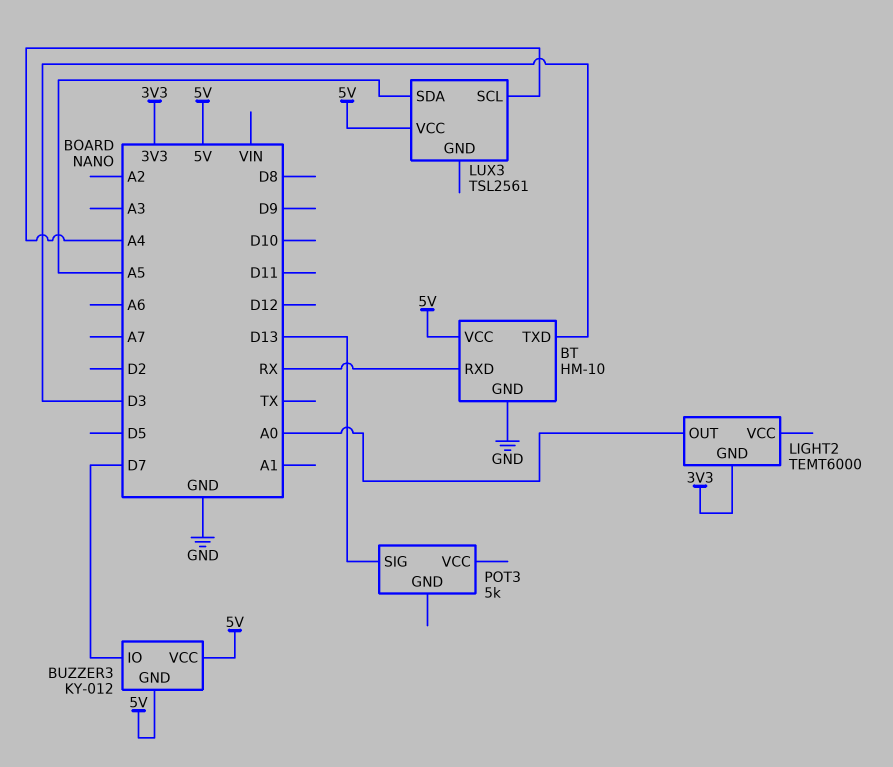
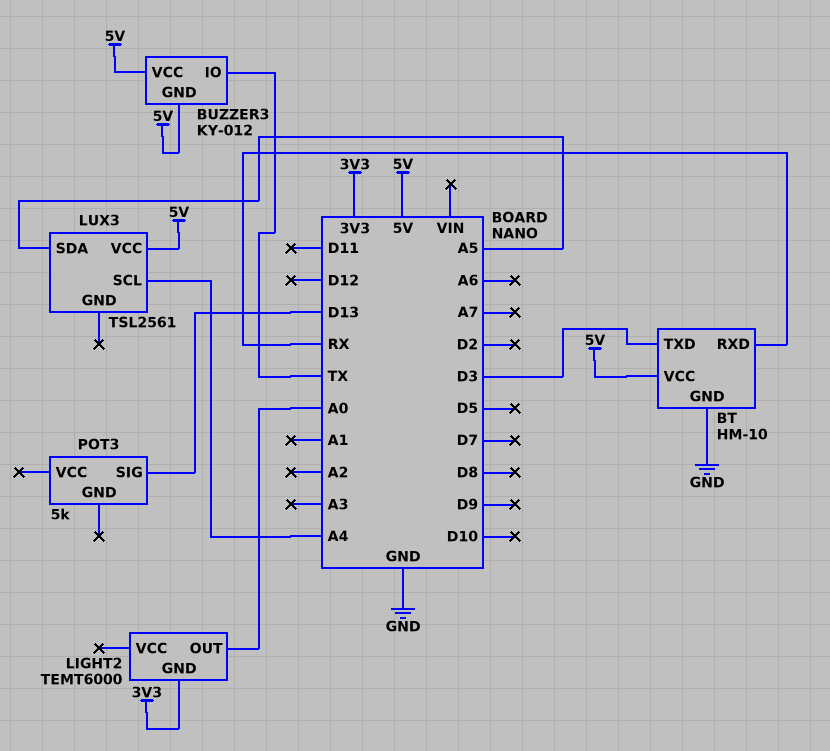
BUZZER3 pin IO: D7 -> TX

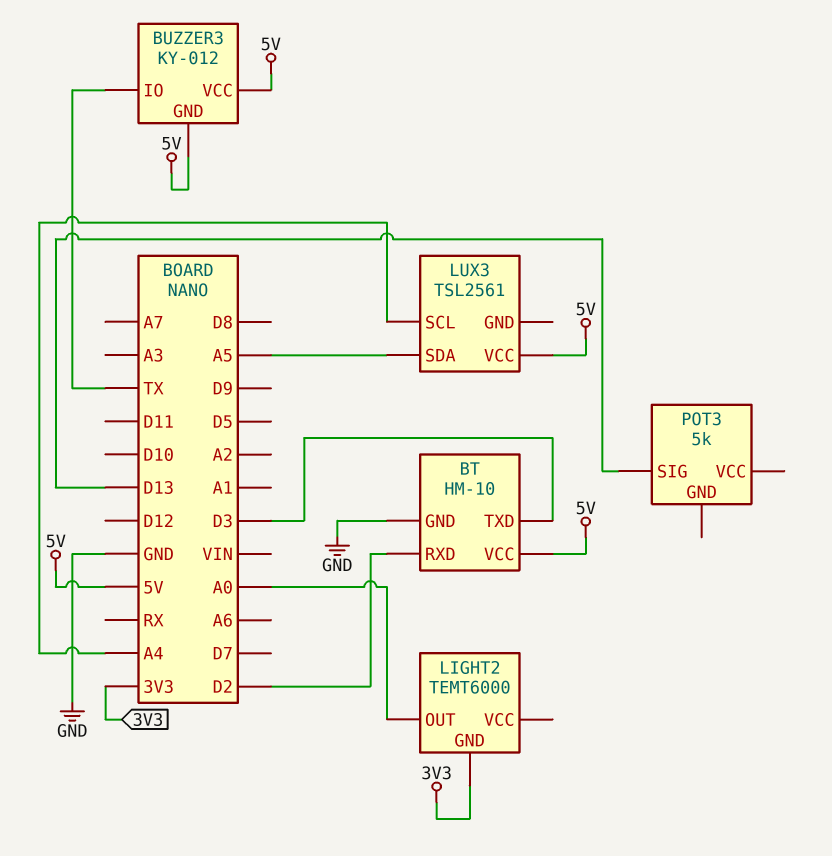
BT pin RXD: RX -> D2

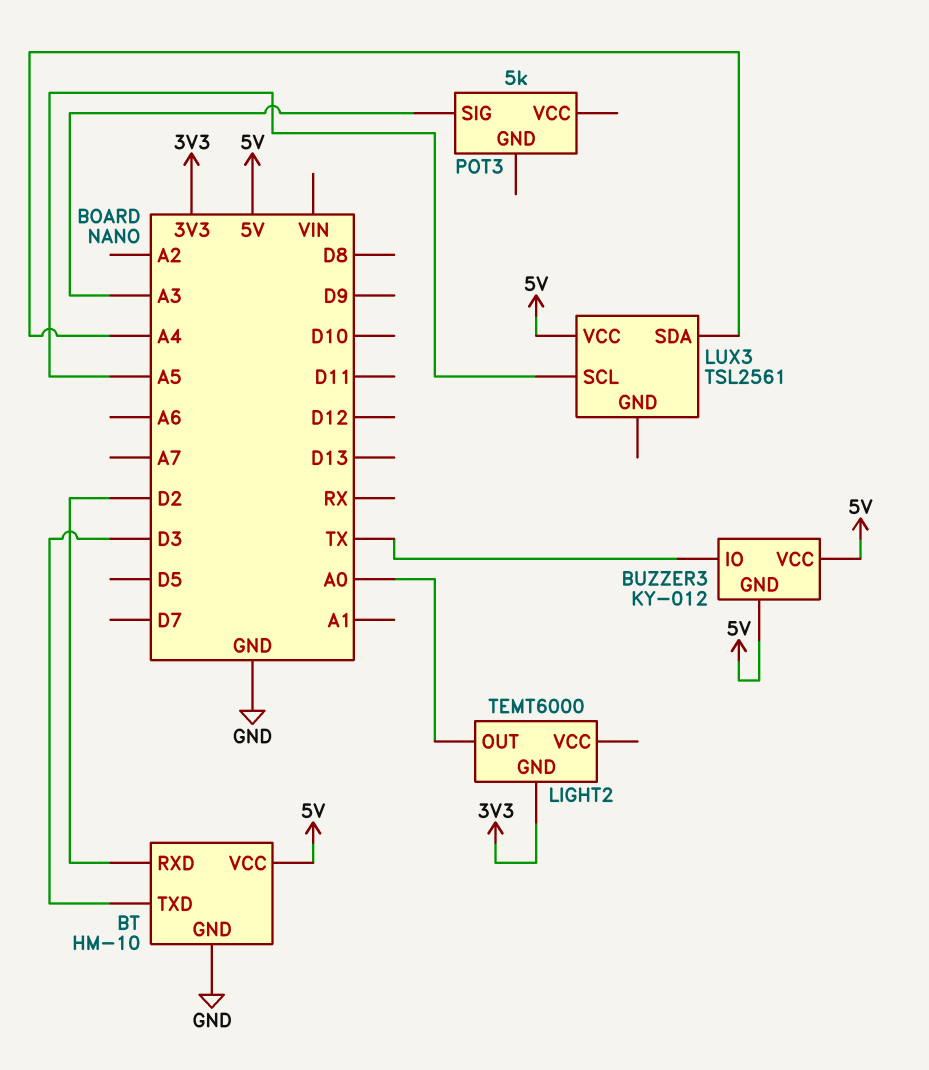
LUX3 pin SCL: A4 -> A5
LUX3 pin SDA: A5 -> A4
POT3 pin SIG: D13 -> A3

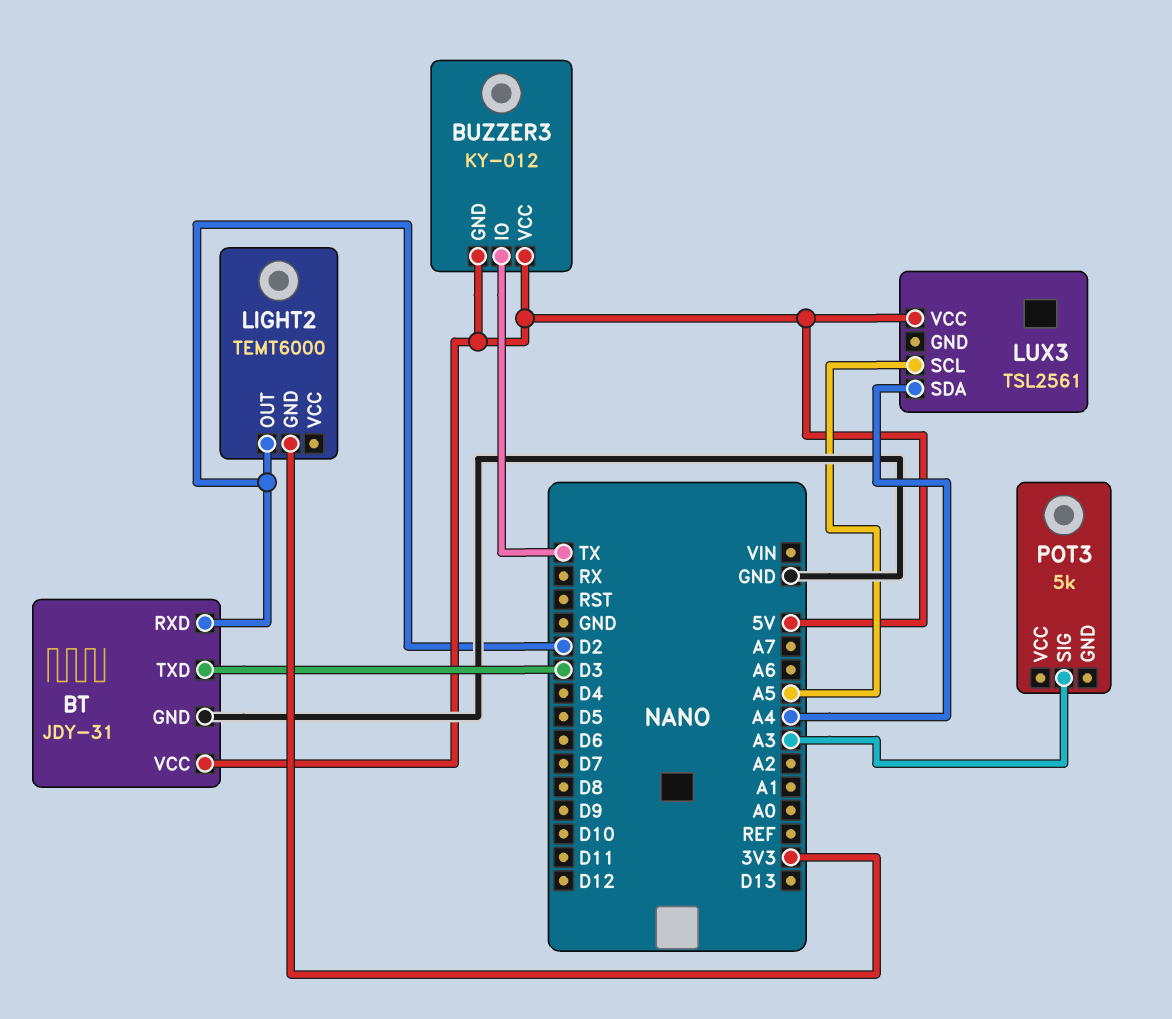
BT: HM-10 -> JDY-31
LIGHT2 pin OUT: A0 -> D2

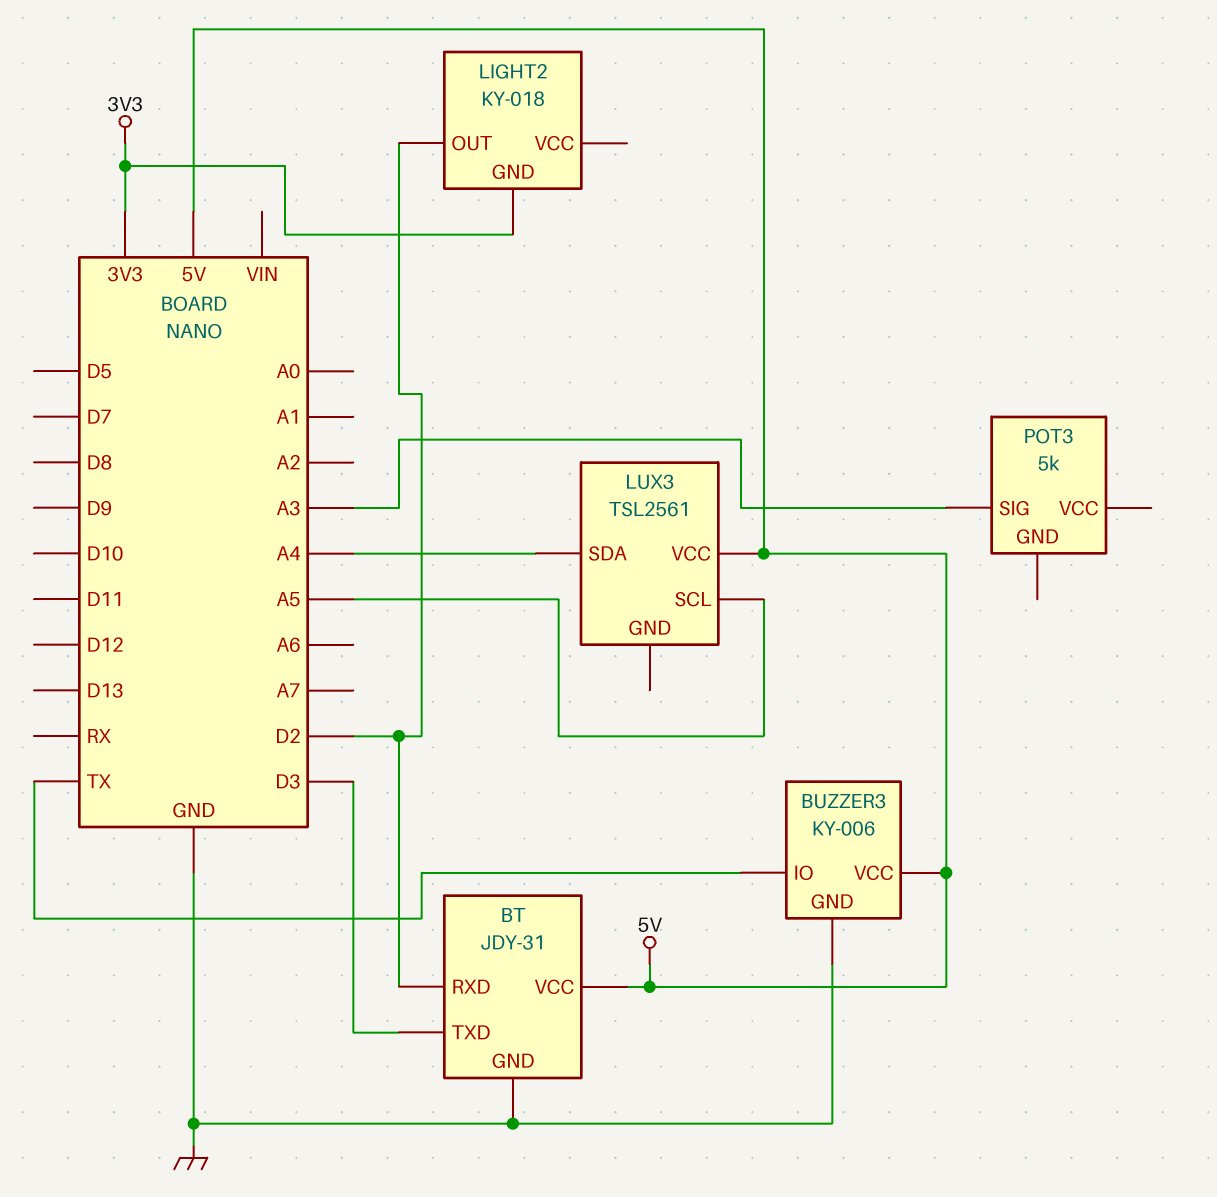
BUZZER3: KY-012 -> KY-006
BUZZER3 pin GND: 5V -> GND
LIGHT2: TEMT6000 -> KY-018

